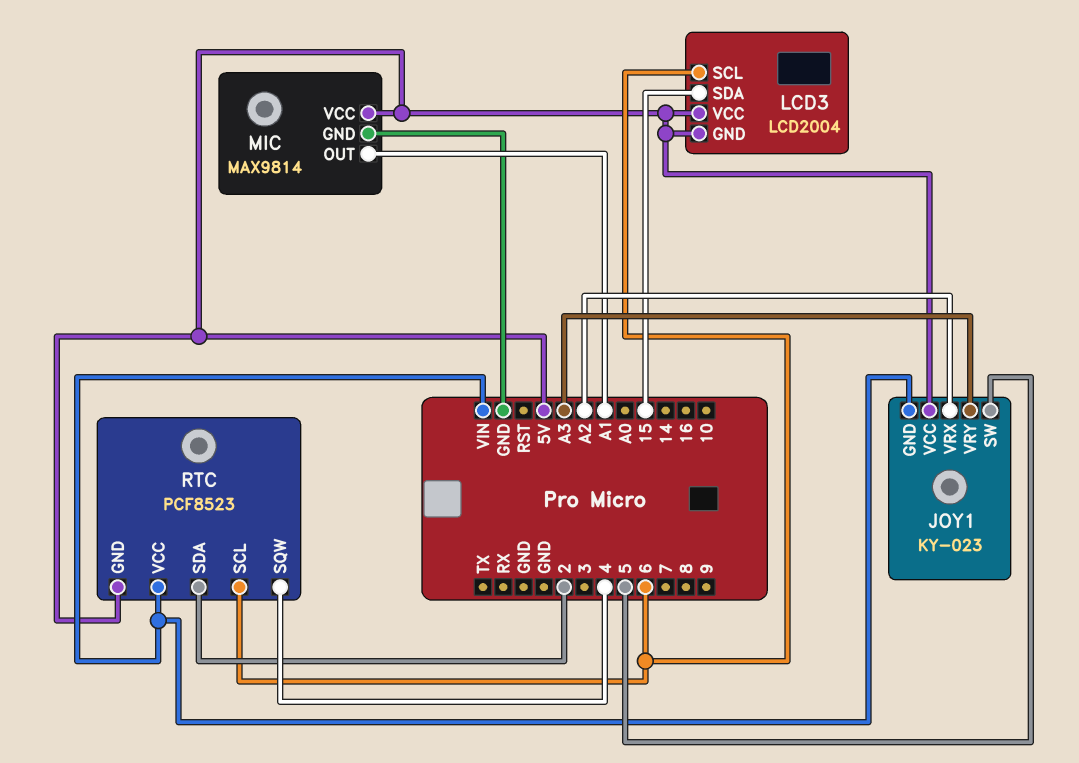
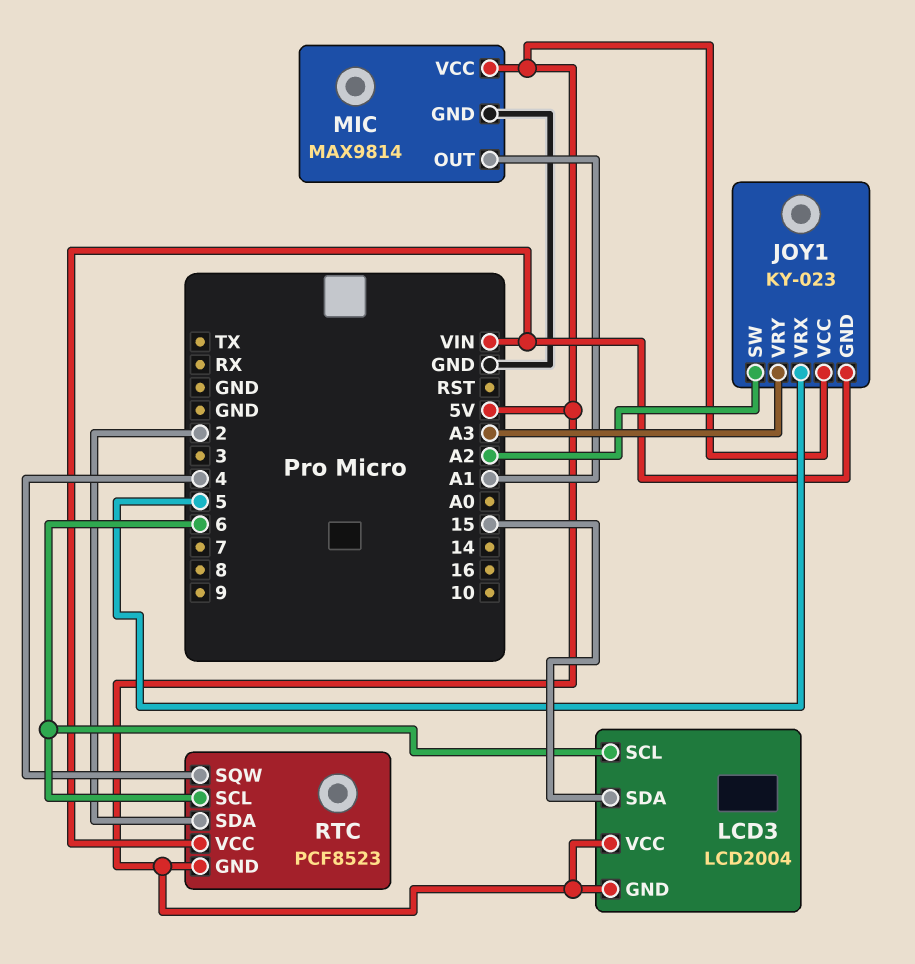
JOY1 pin SW: 5 -> A2
JOY1 pin VRX: A2 -> 5

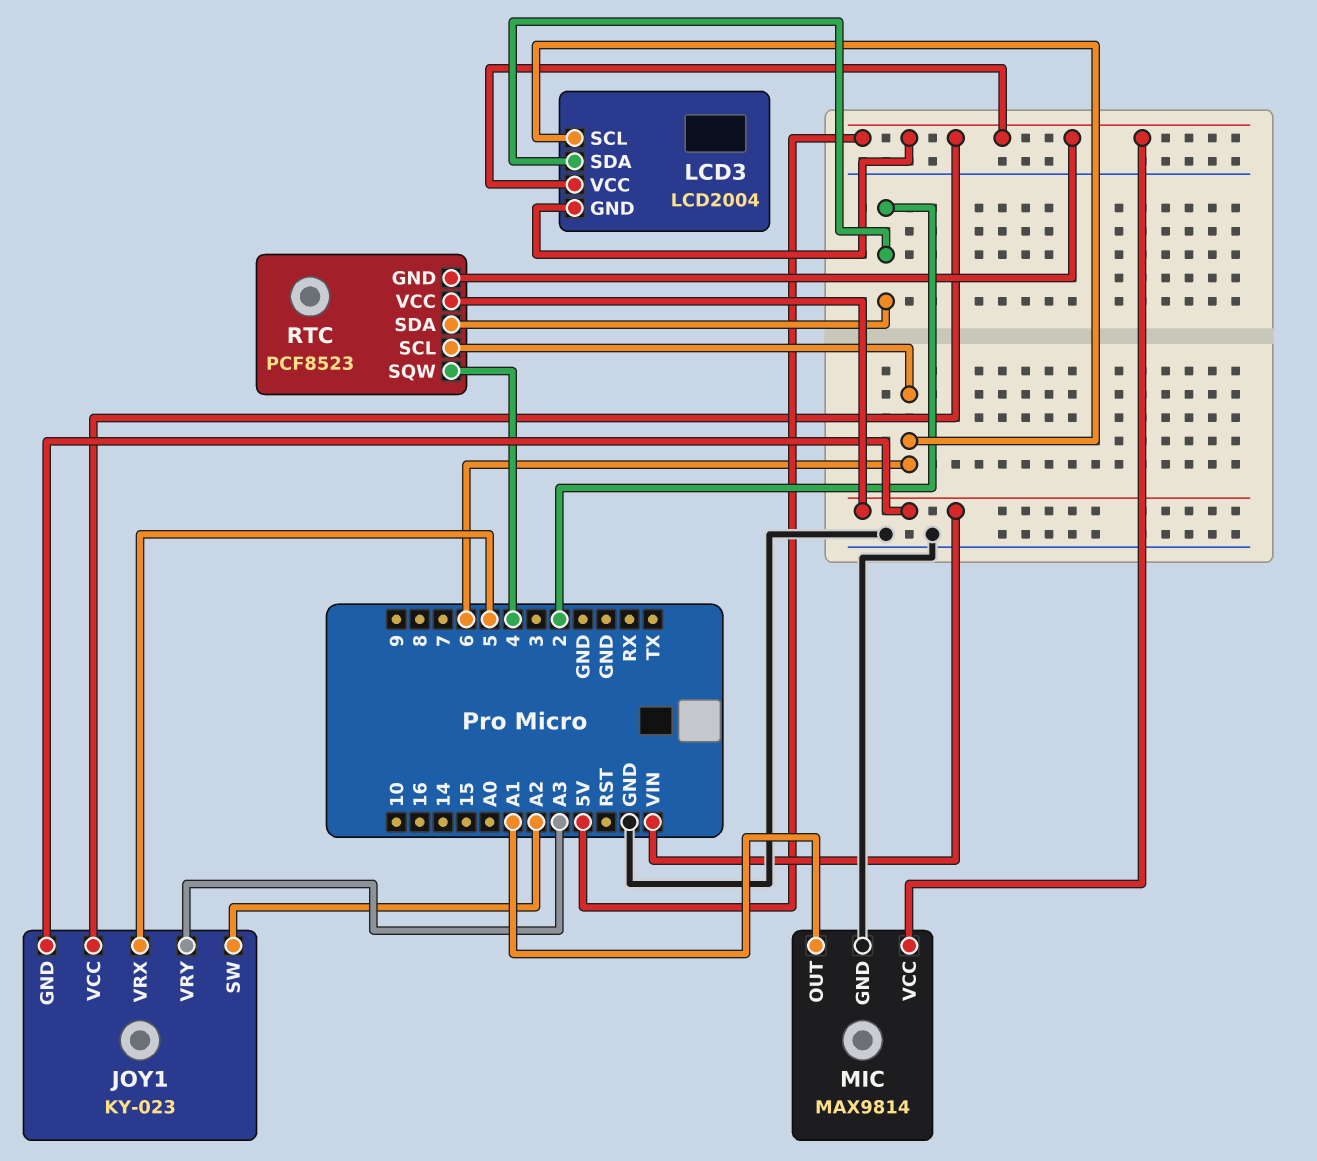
LCD3 pin SDA: 15 -> 2

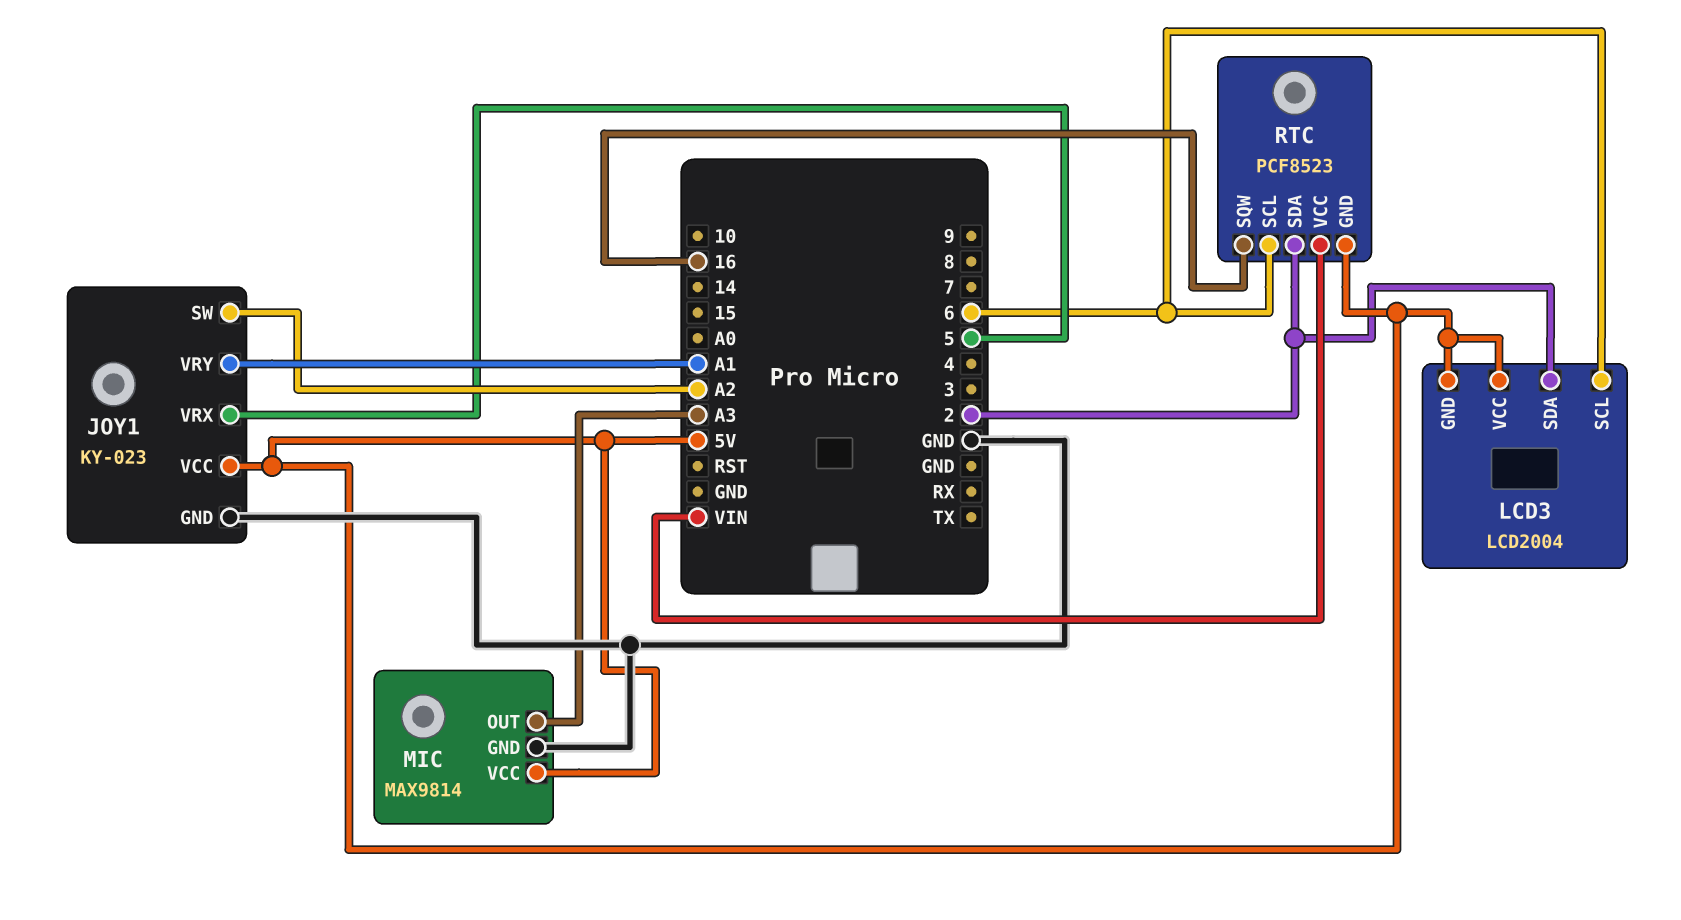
JOY1 pin GND: VIN -> GND
JOY1 pin VRY: A3 -> A1
MIC pin OUT: A1 -> A3
RTC pin SQW: 4 -> 16

